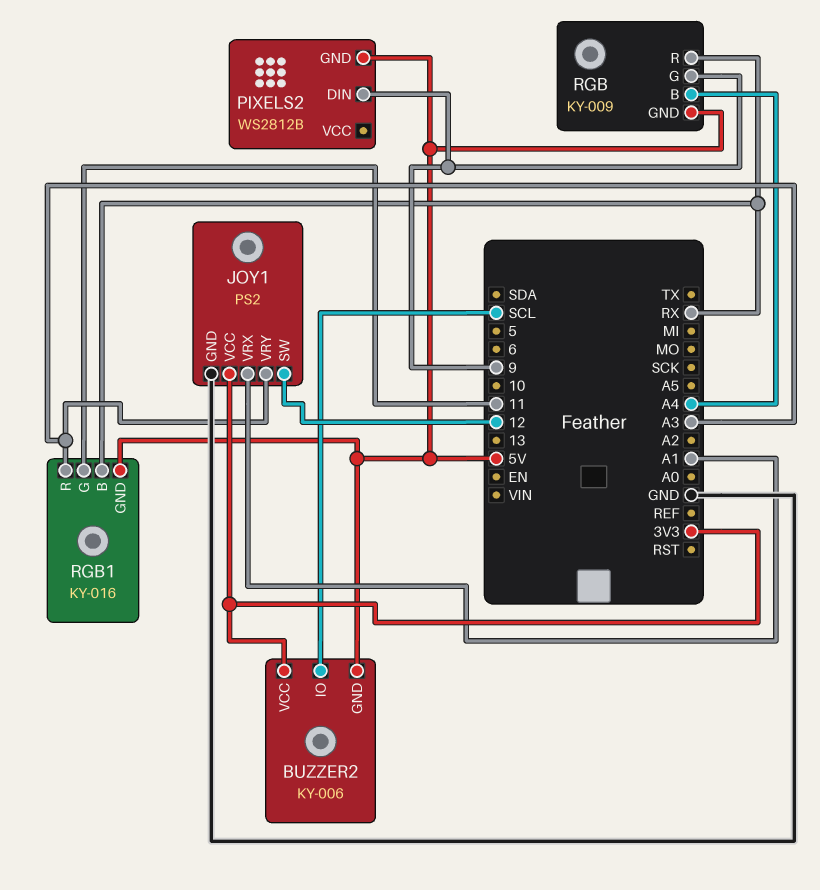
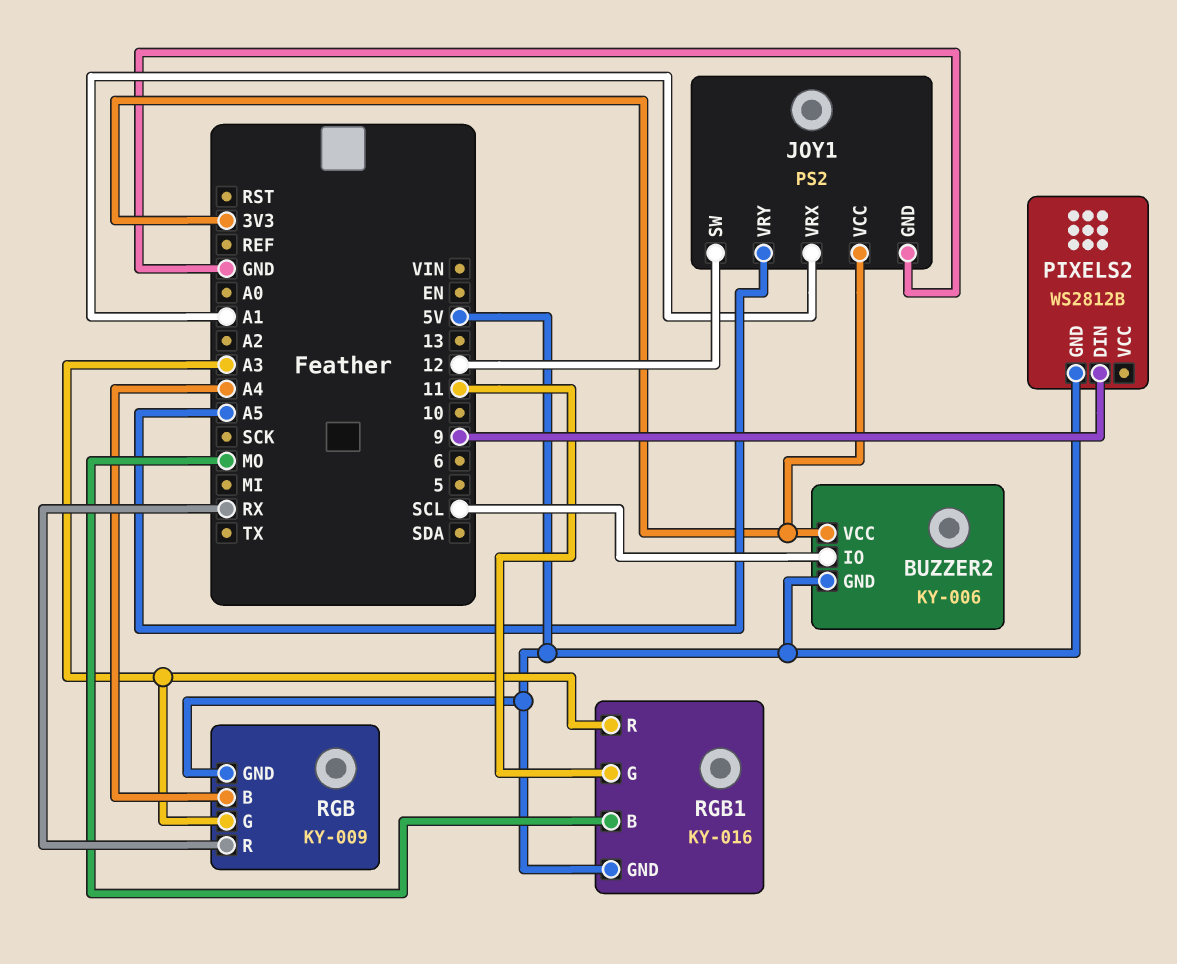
JOY1 pin VRY: A3 -> A5
RGB pin G: 9 -> A3
RGB1 pin B: RX -> MO

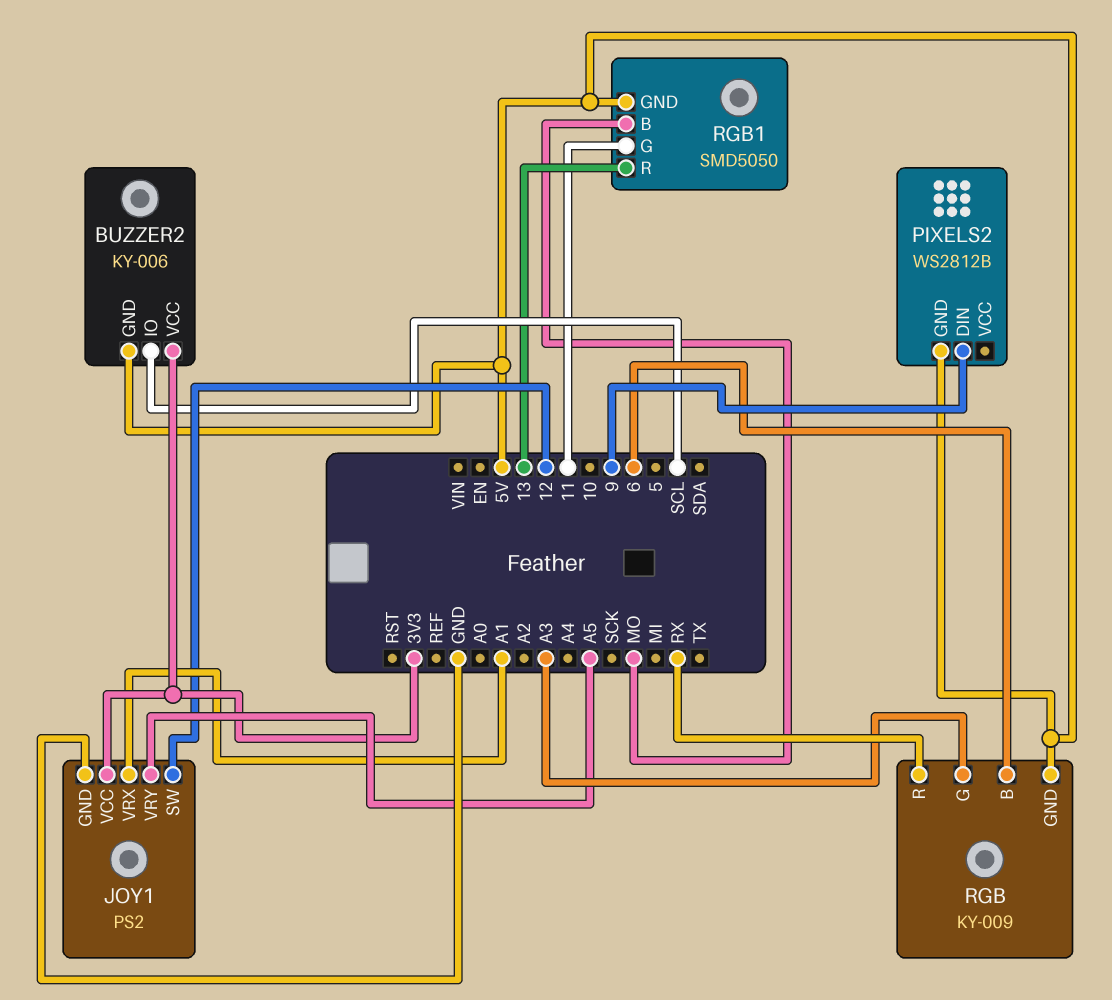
RGB pin B: A4 -> 6
RGB1: KY-016 -> SMD5050
RGB1 pin R: A3 -> 13

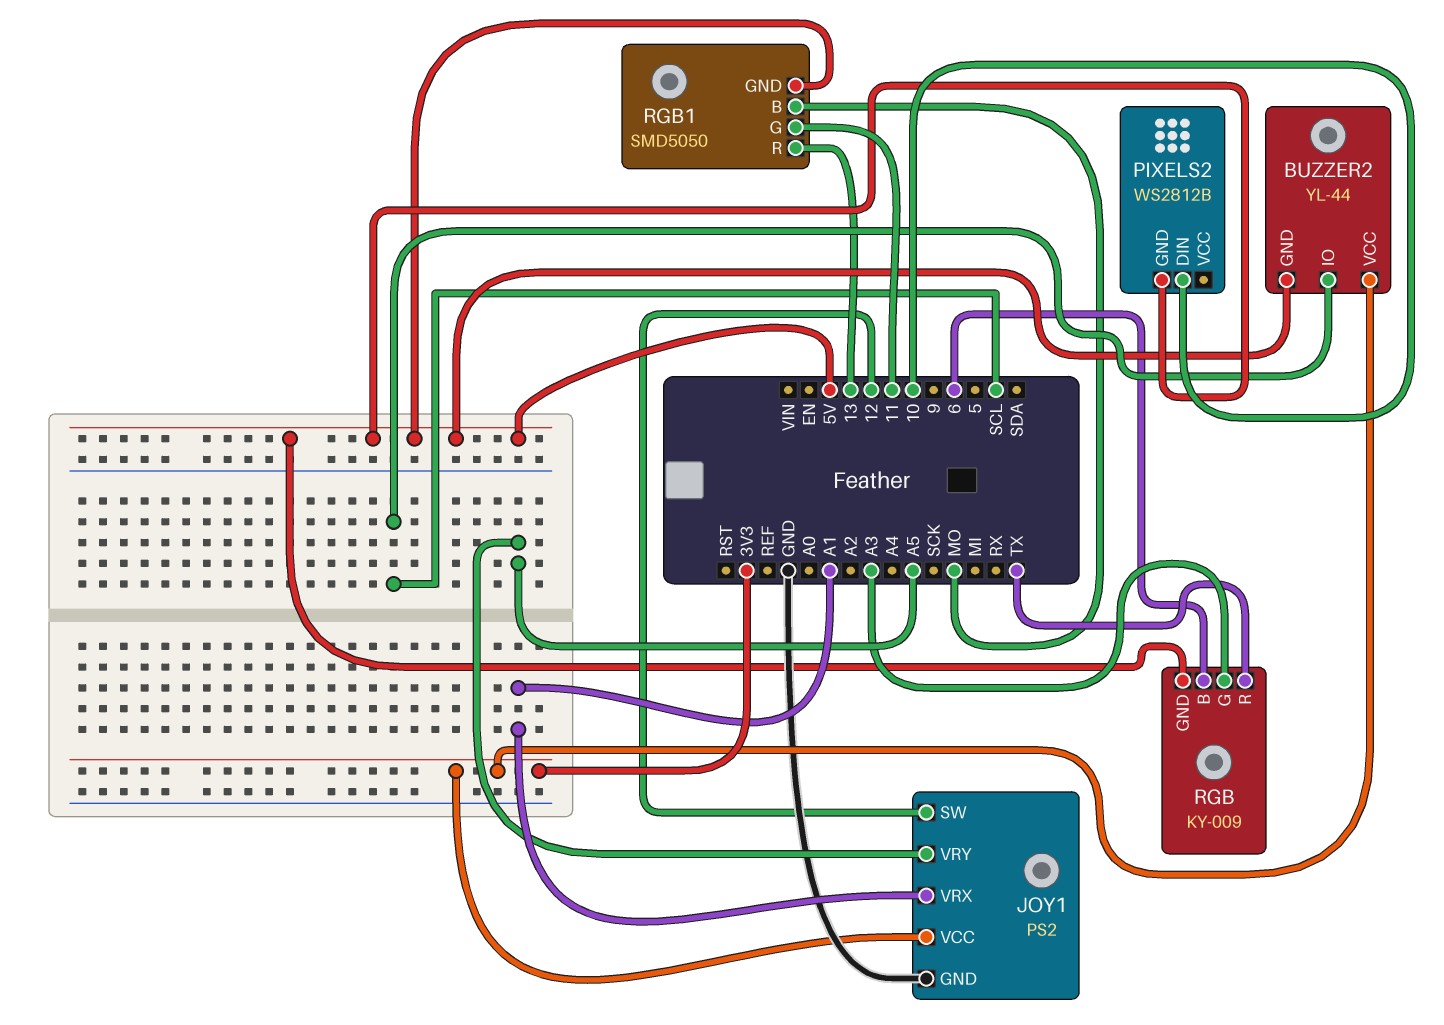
BUZZER2: KY-006 -> YL-44
PIXELS2 pin DIN: 9 -> 10
RGB pin R: RX -> TX

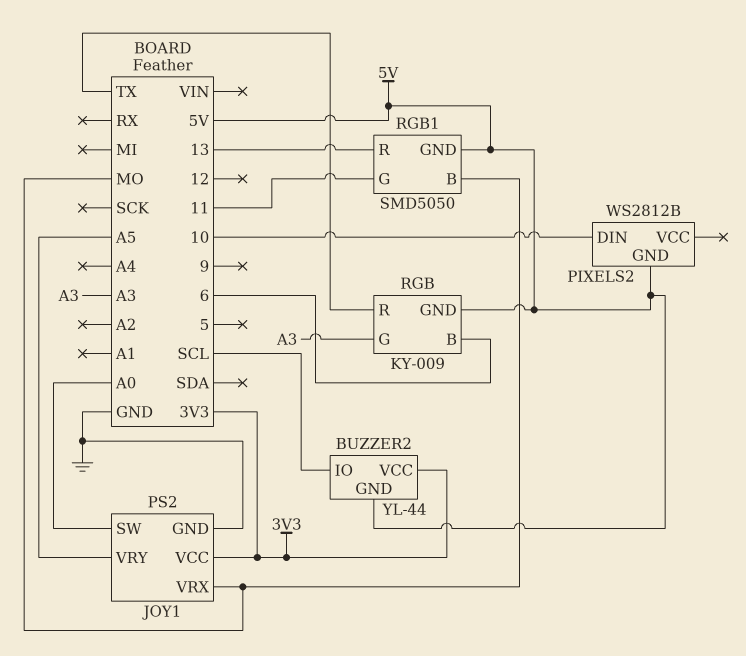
JOY1 pin SW: 12 -> A0
JOY1 pin VRX: A1 -> MO

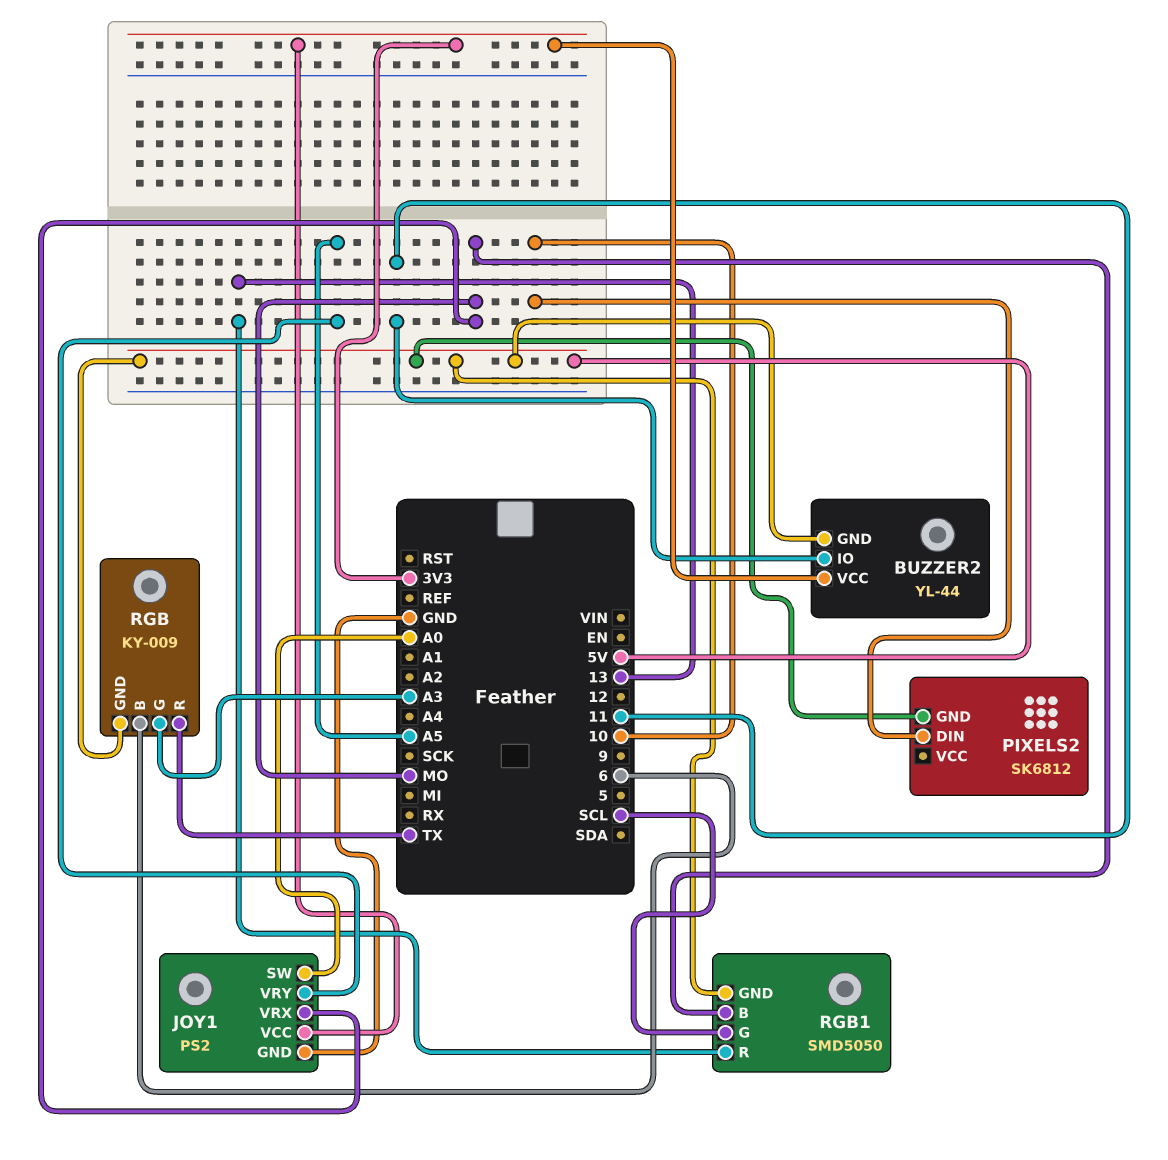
BUZZER2 pin IO: SCL -> 11
PIXELS2: WS2812B -> SK6812
RGB1 pin G: 11 -> SCL

